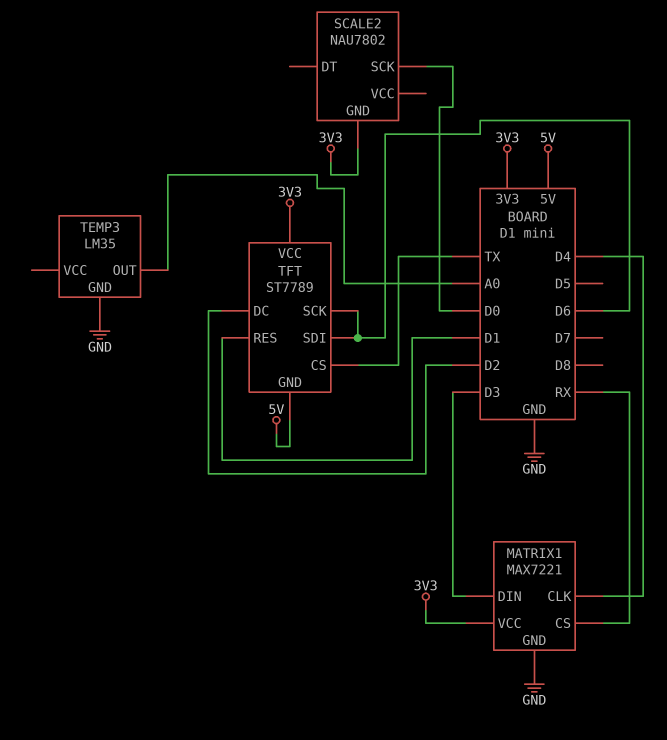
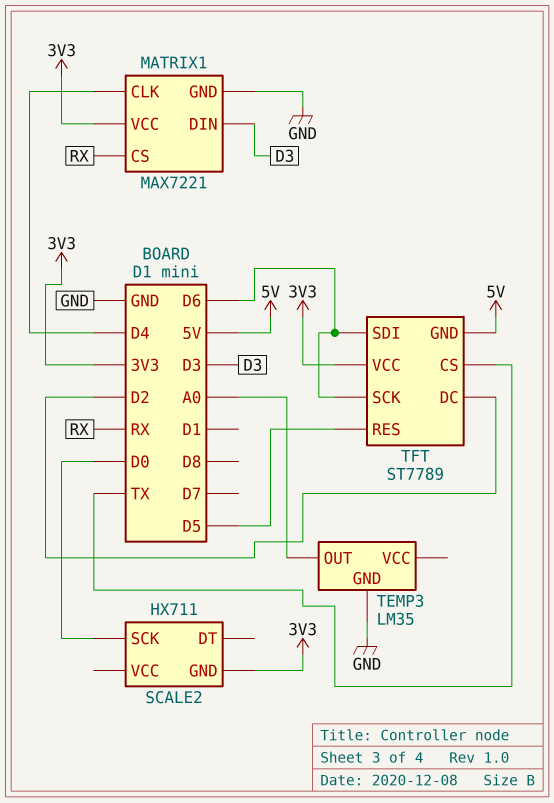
SCALE2: NAU7802 -> HX711
TFT pin RES: D1 -> D5

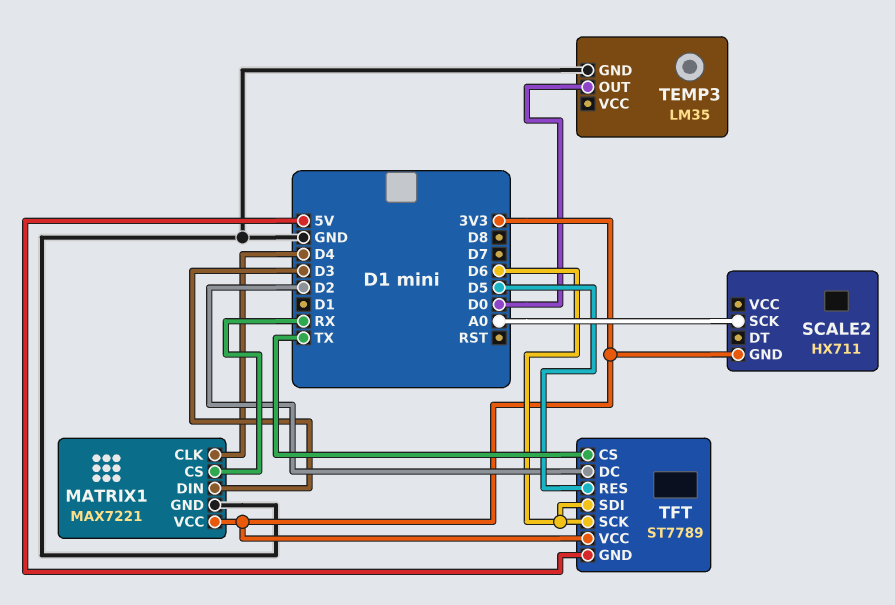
SCALE2 pin SCK: D0 -> A0
TEMP3 pin OUT: A0 -> D0

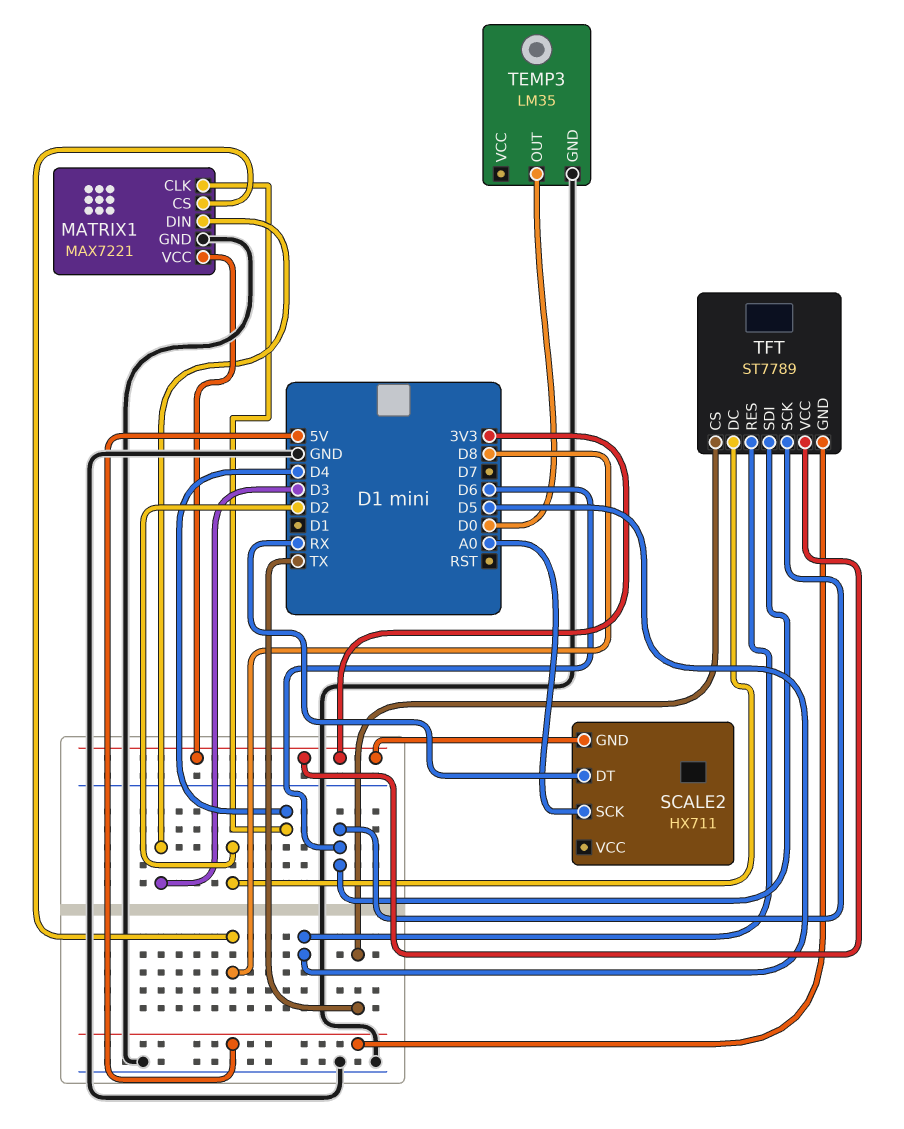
MATRIX1 pin CS: RX -> D8
SCALE2 pin DT: none -> RX

